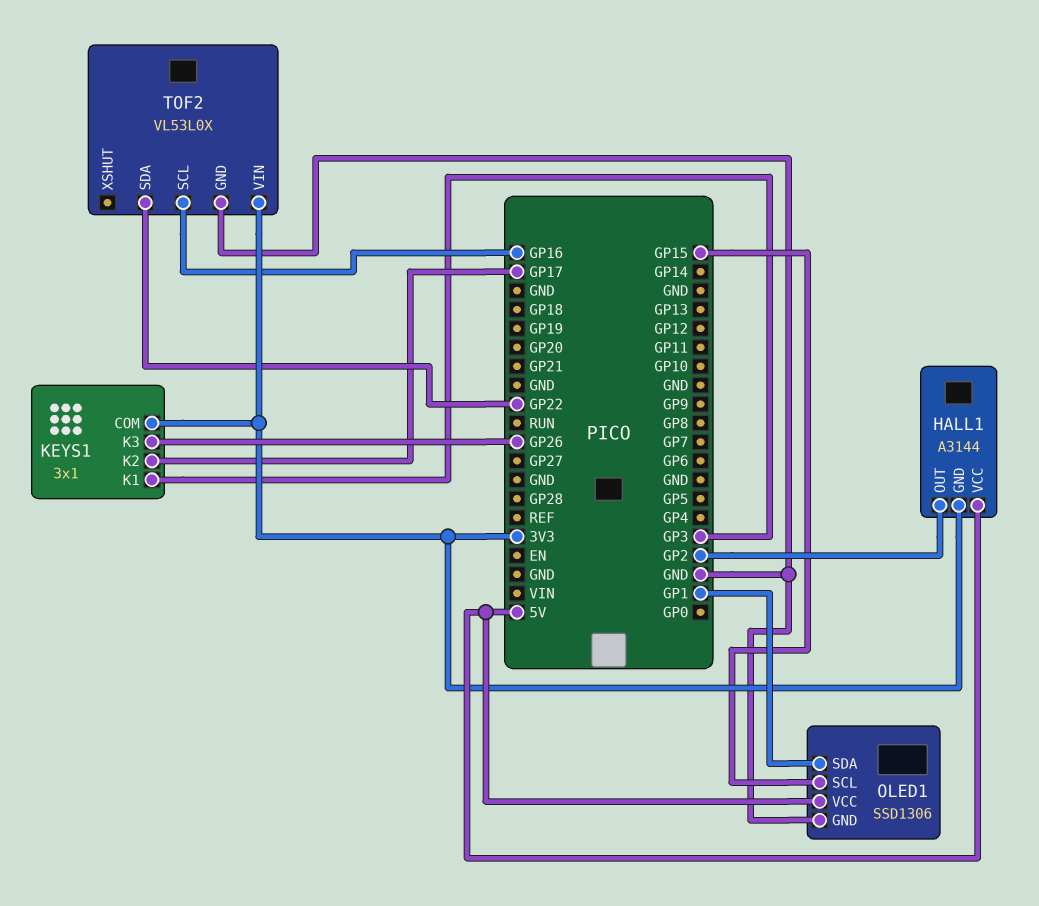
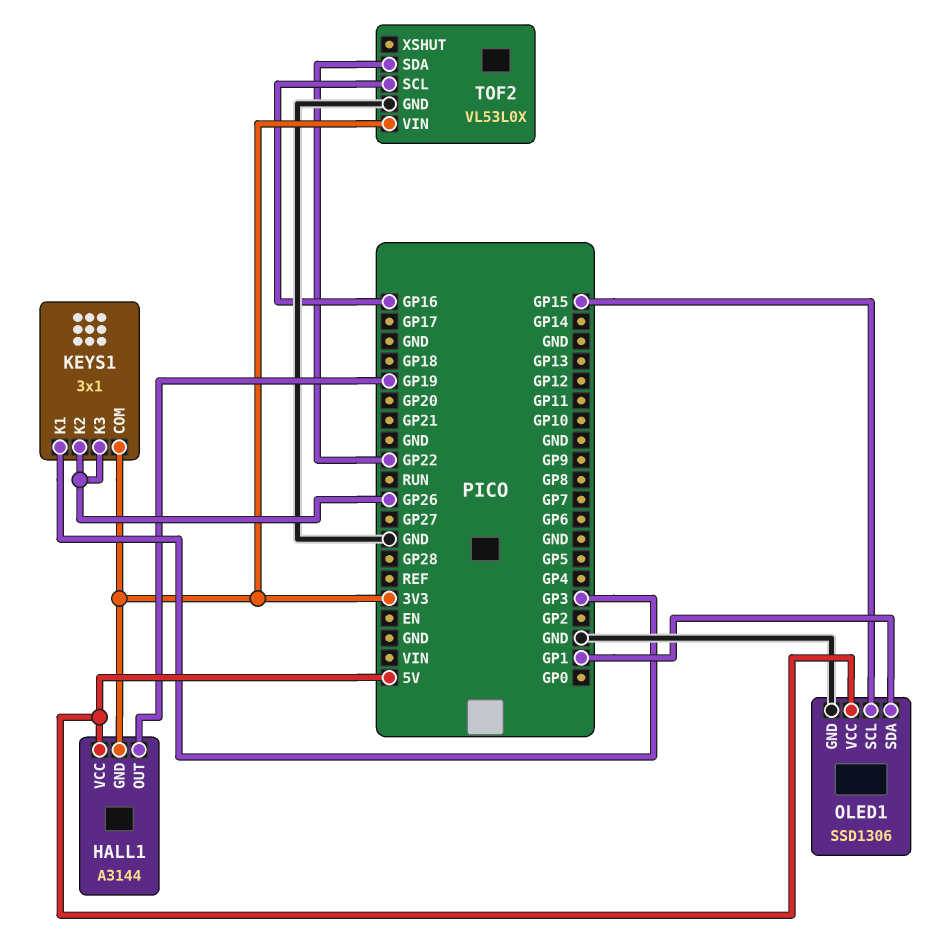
HALL1 pin OUT: GP2 -> GP19
KEYS1 pin K2: GP17 -> GP26

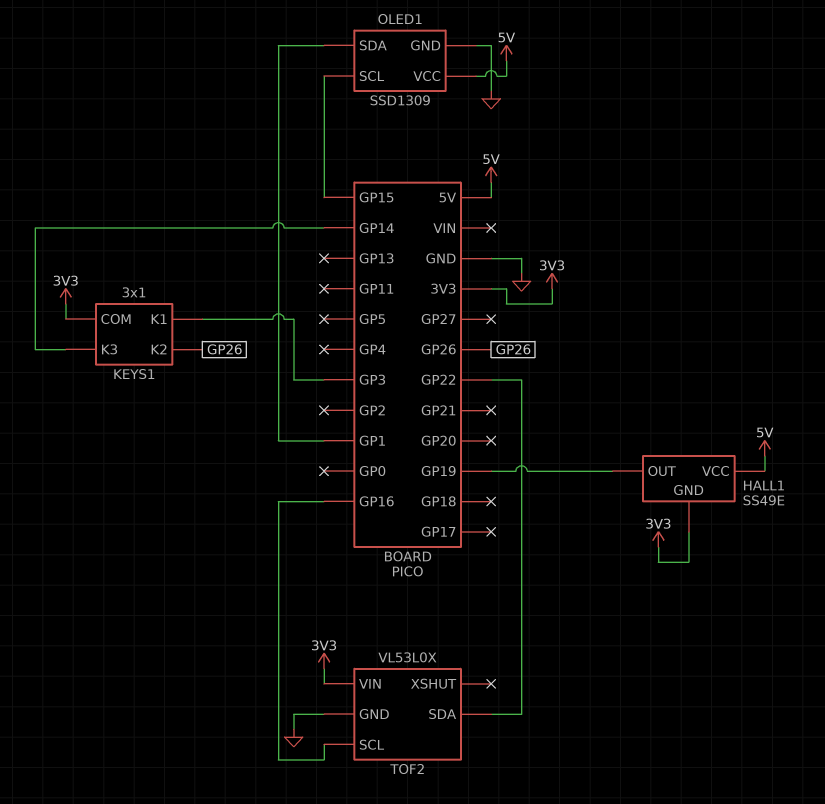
HALL1: A3144 -> SS49E
KEYS1 pin K3: GP26 -> GP14
OLED1: SSD1306 -> SSD1309

